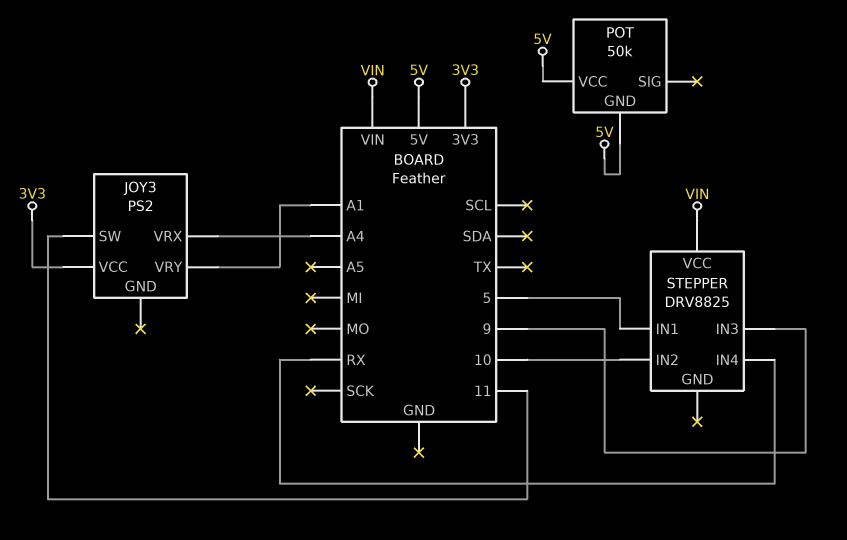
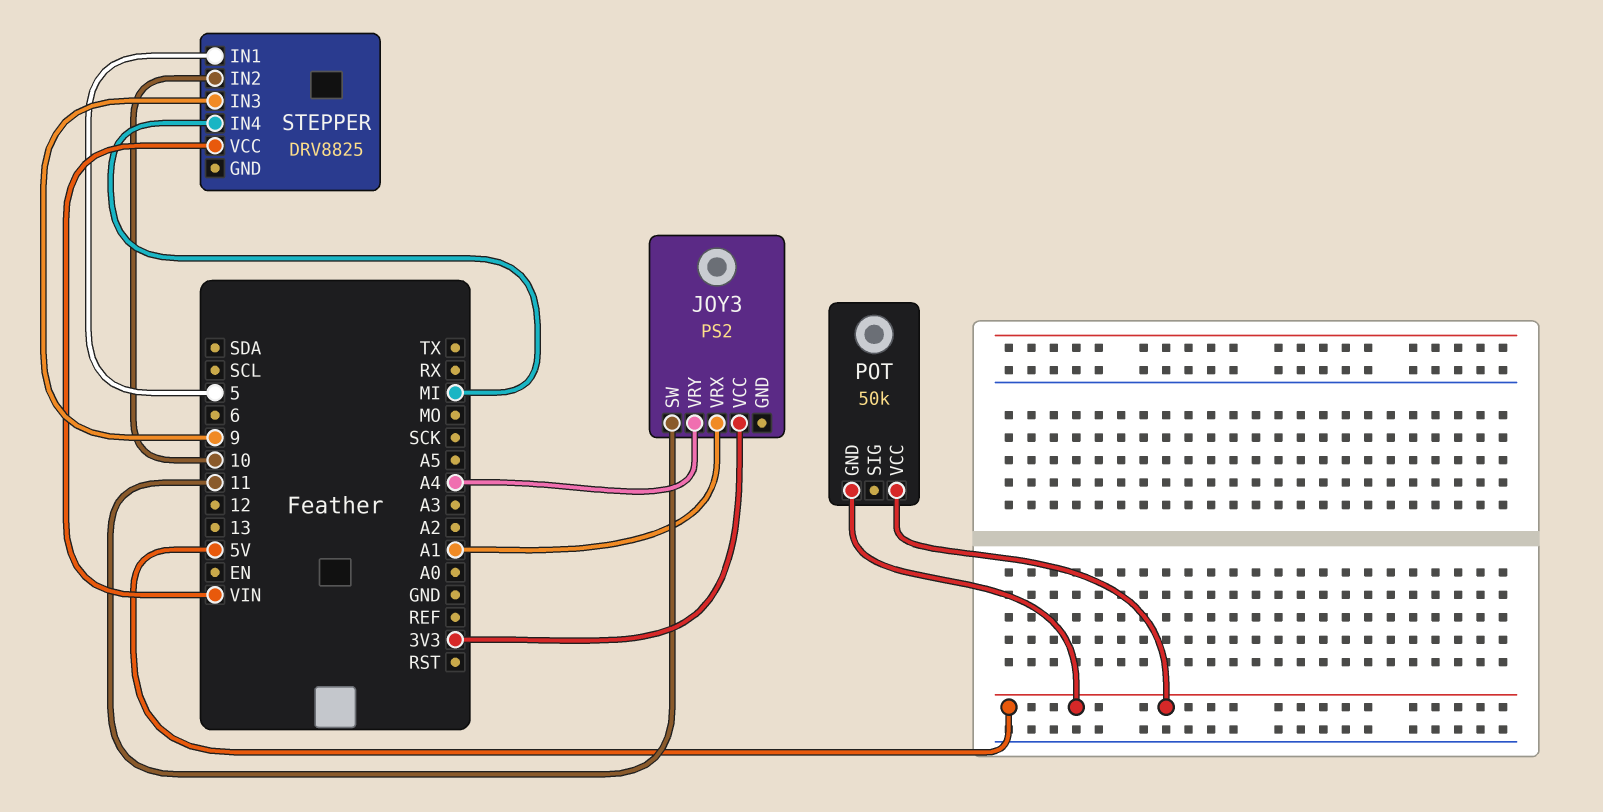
JOY3 pin VRX: A4 -> A1
JOY3 pin VRY: A1 -> A4
STEPPER pin IN4: RX -> MI

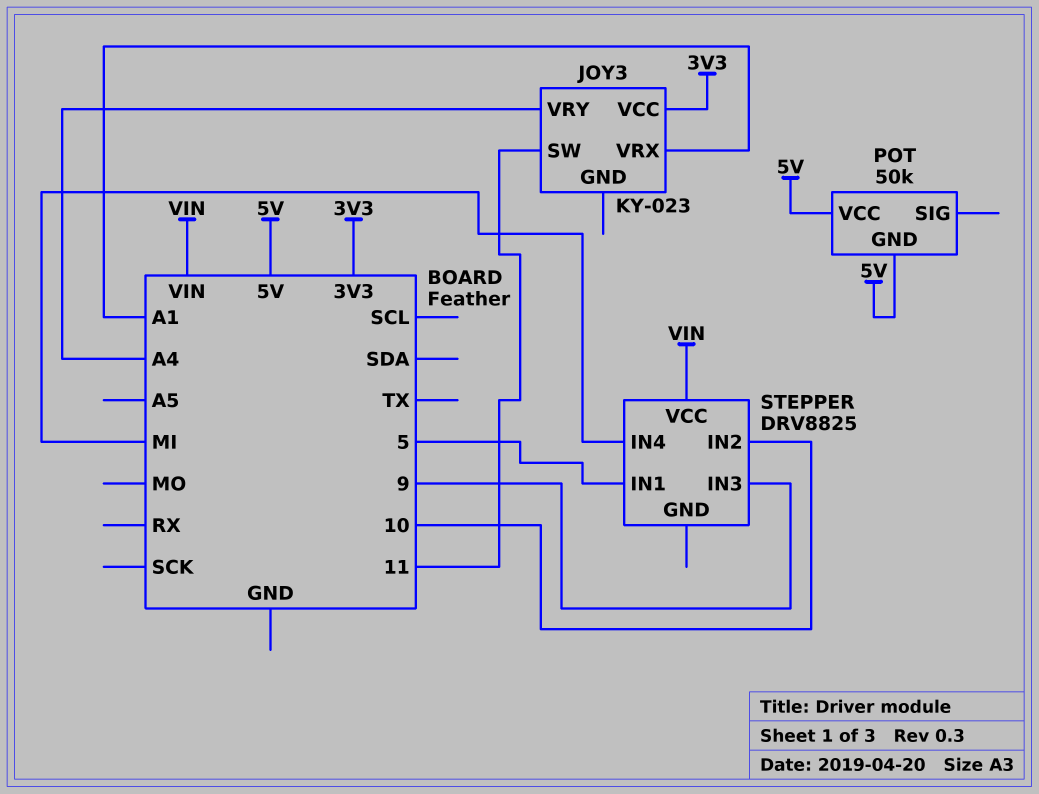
JOY3: PS2 -> KY-023

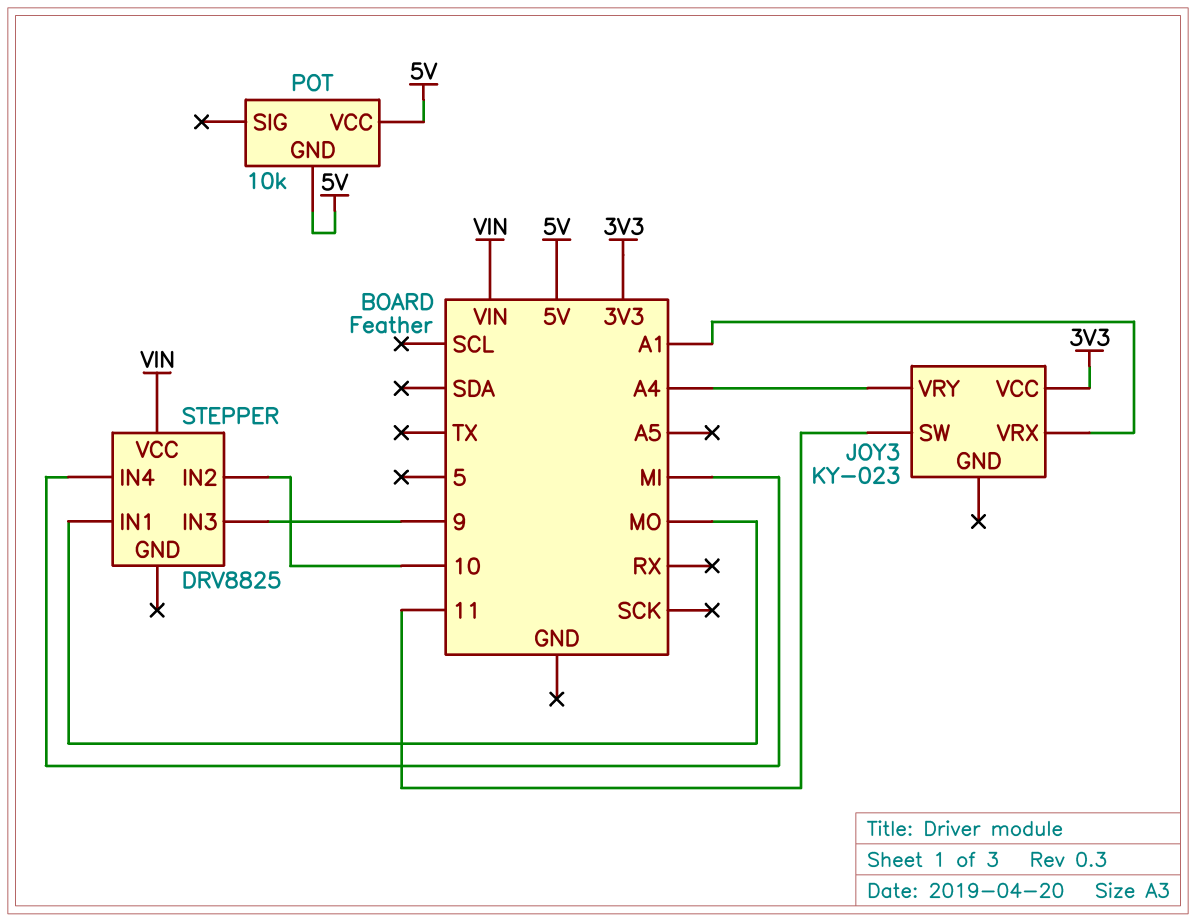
POT: 50k -> 10k
STEPPER pin IN1: 5 -> MO

